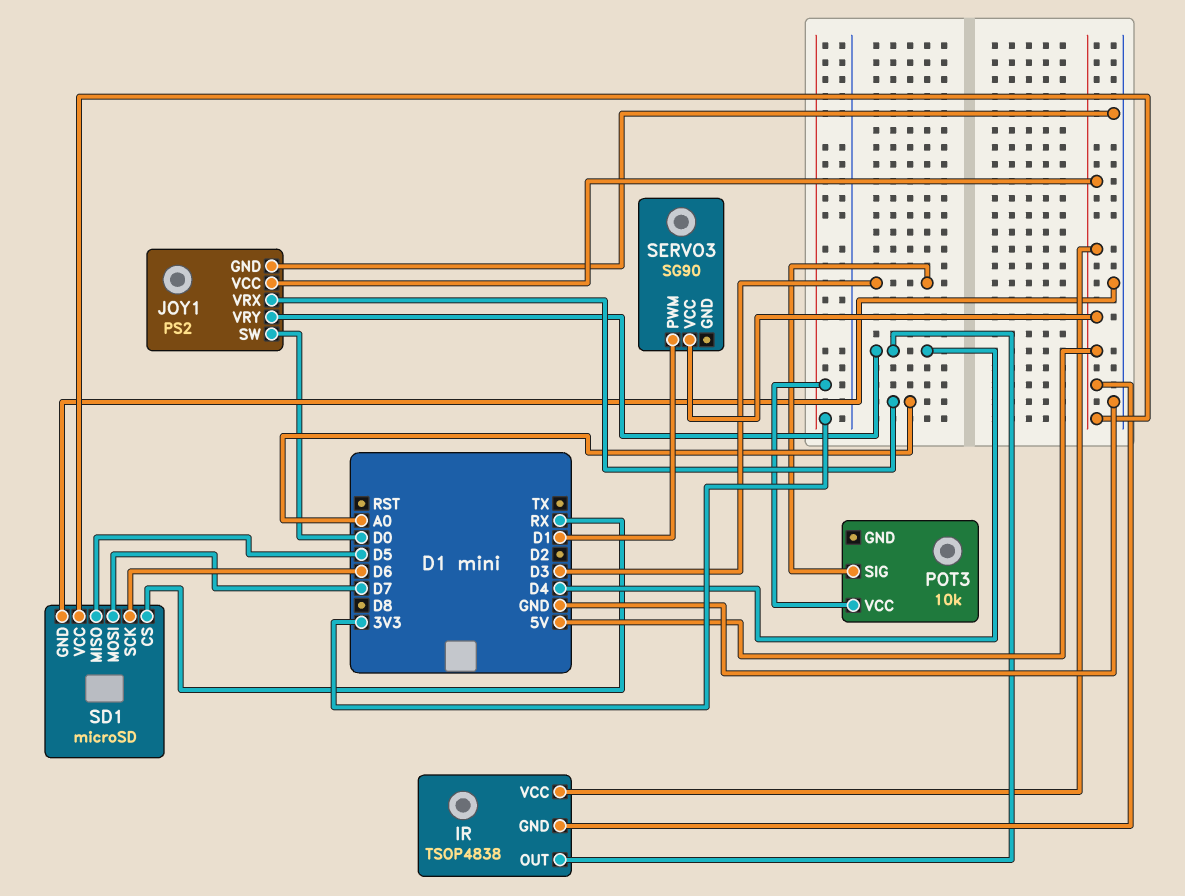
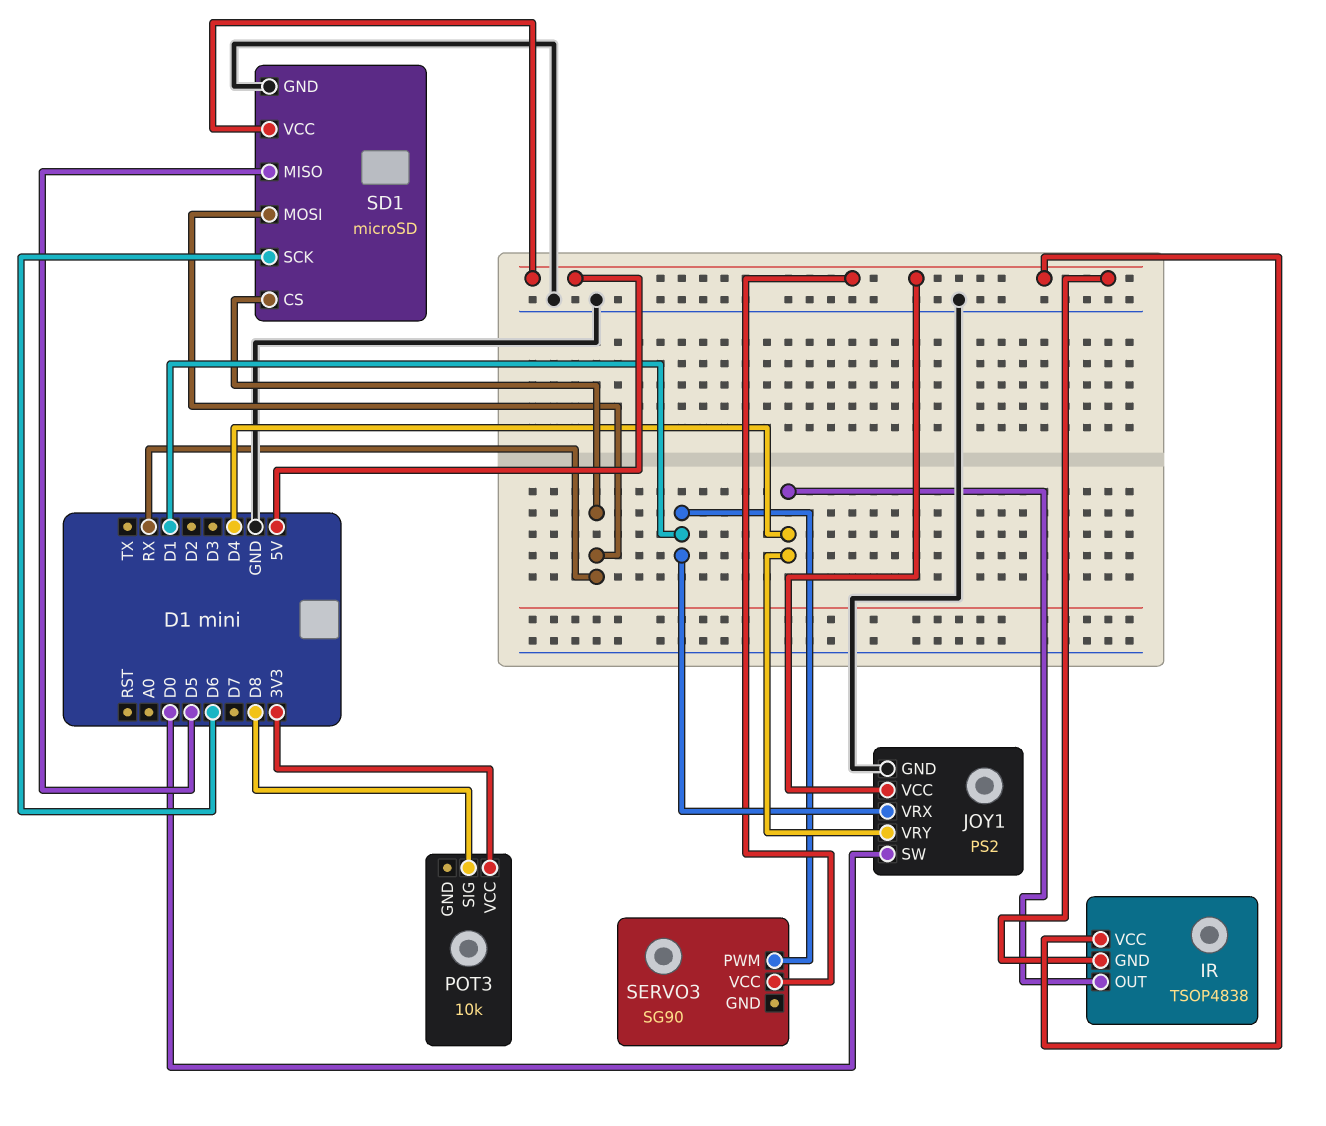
JOY1 pin VRX: A0 -> D1
POT3 pin SIG: D3 -> D8
SD1 pin MOSI: D7 -> RX

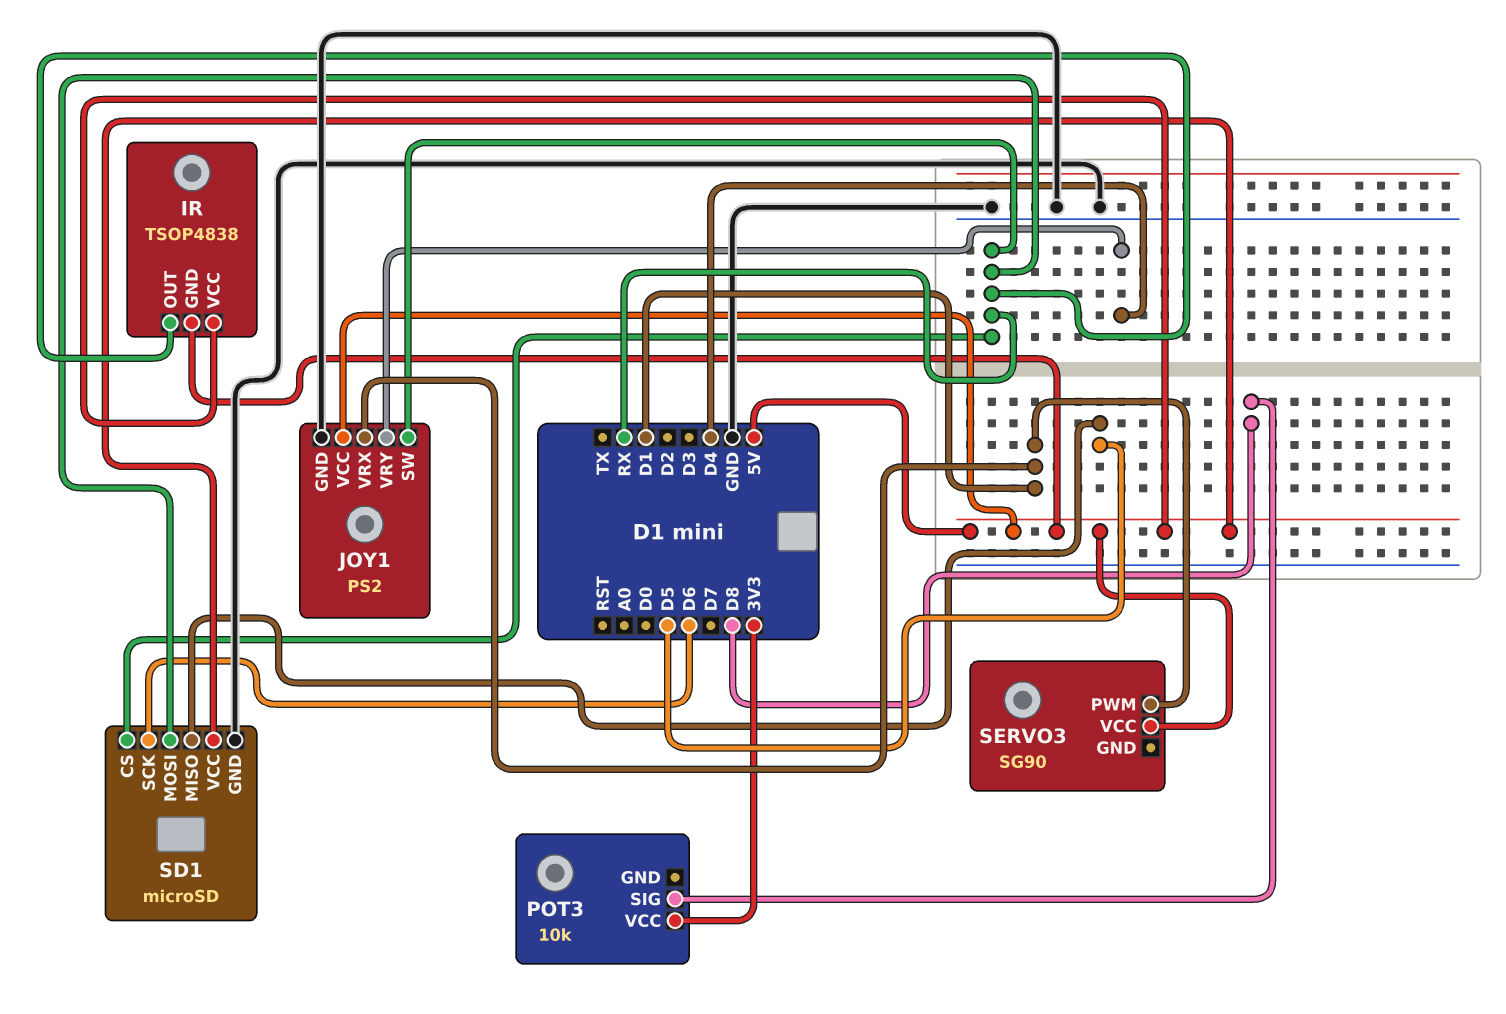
IR pin OUT: D4 -> RX
JOY1 pin SW: D0 -> RX

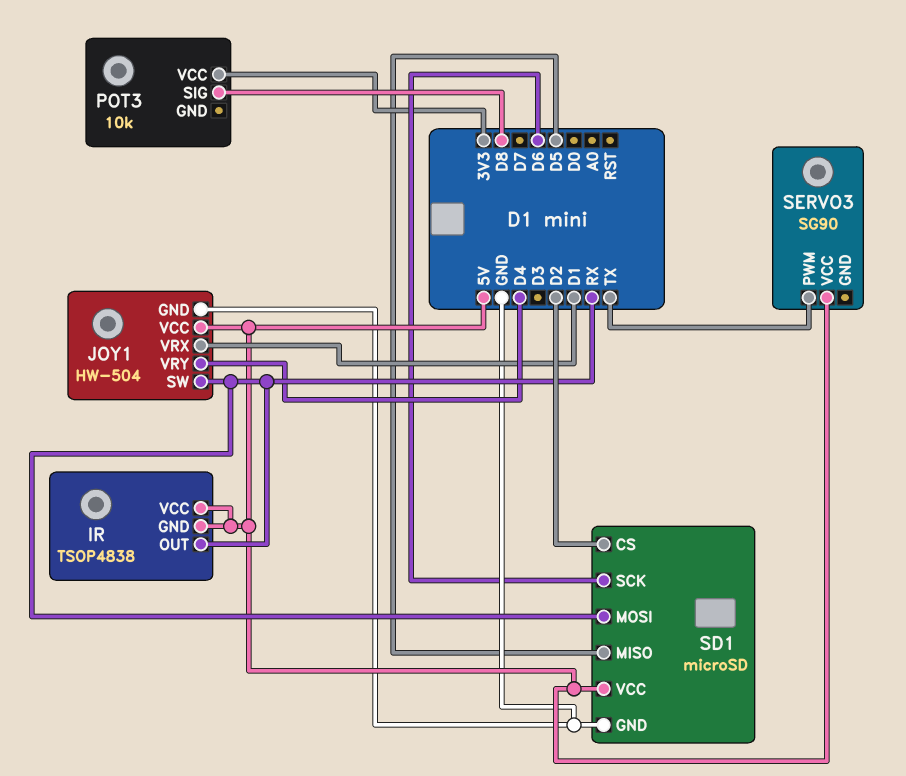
JOY1: PS2 -> HW-504
SD1 pin CS: RX -> D2
SERVO3 pin PWM: D1 -> TX

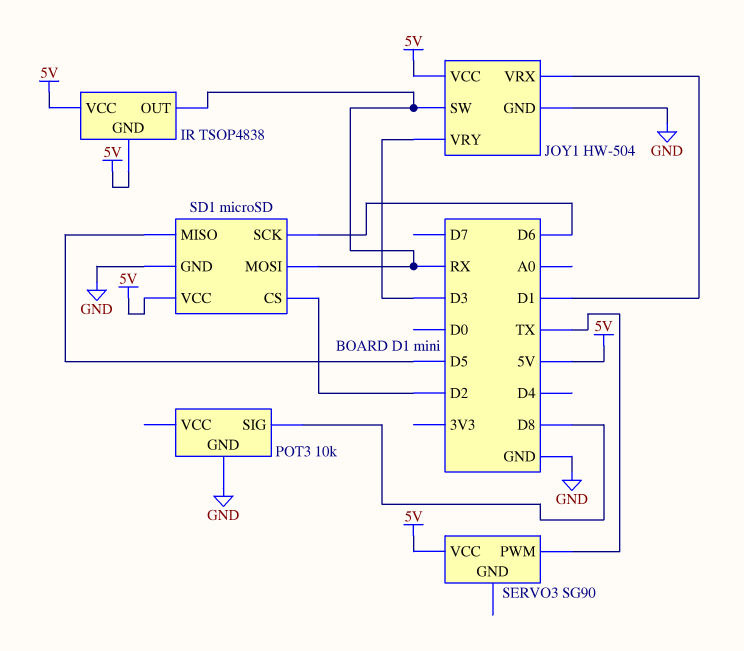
JOY1 pin VRY: D4 -> D3
POT3 pin GND: none -> GND
POT3 pin VCC: 3V3 -> none

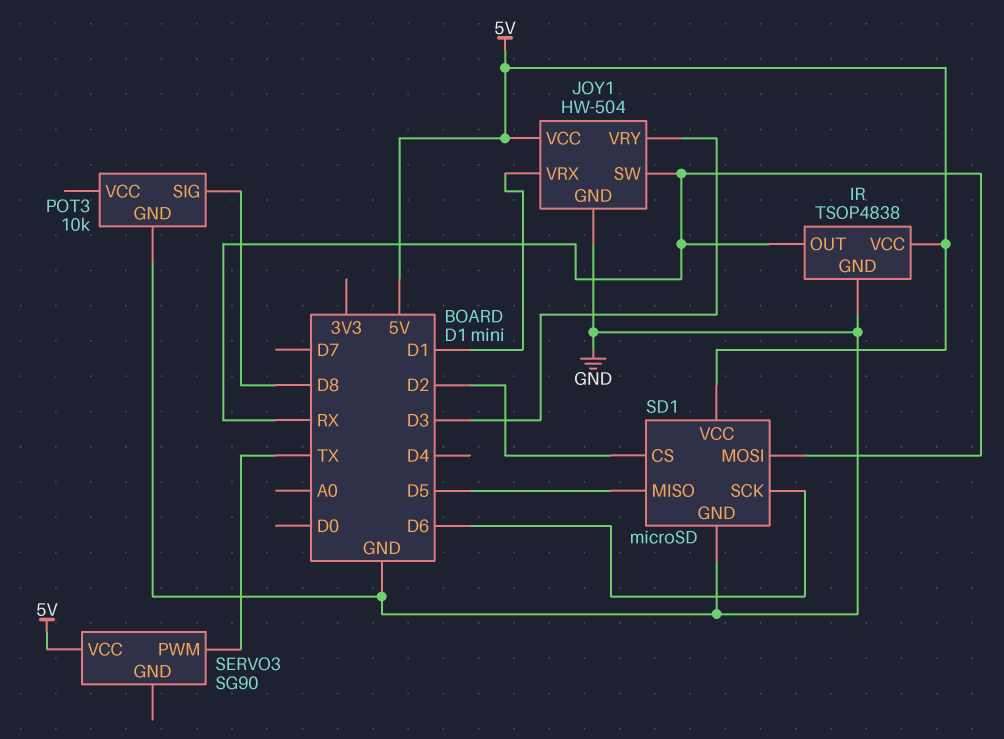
IR pin GND: 5V -> GND

